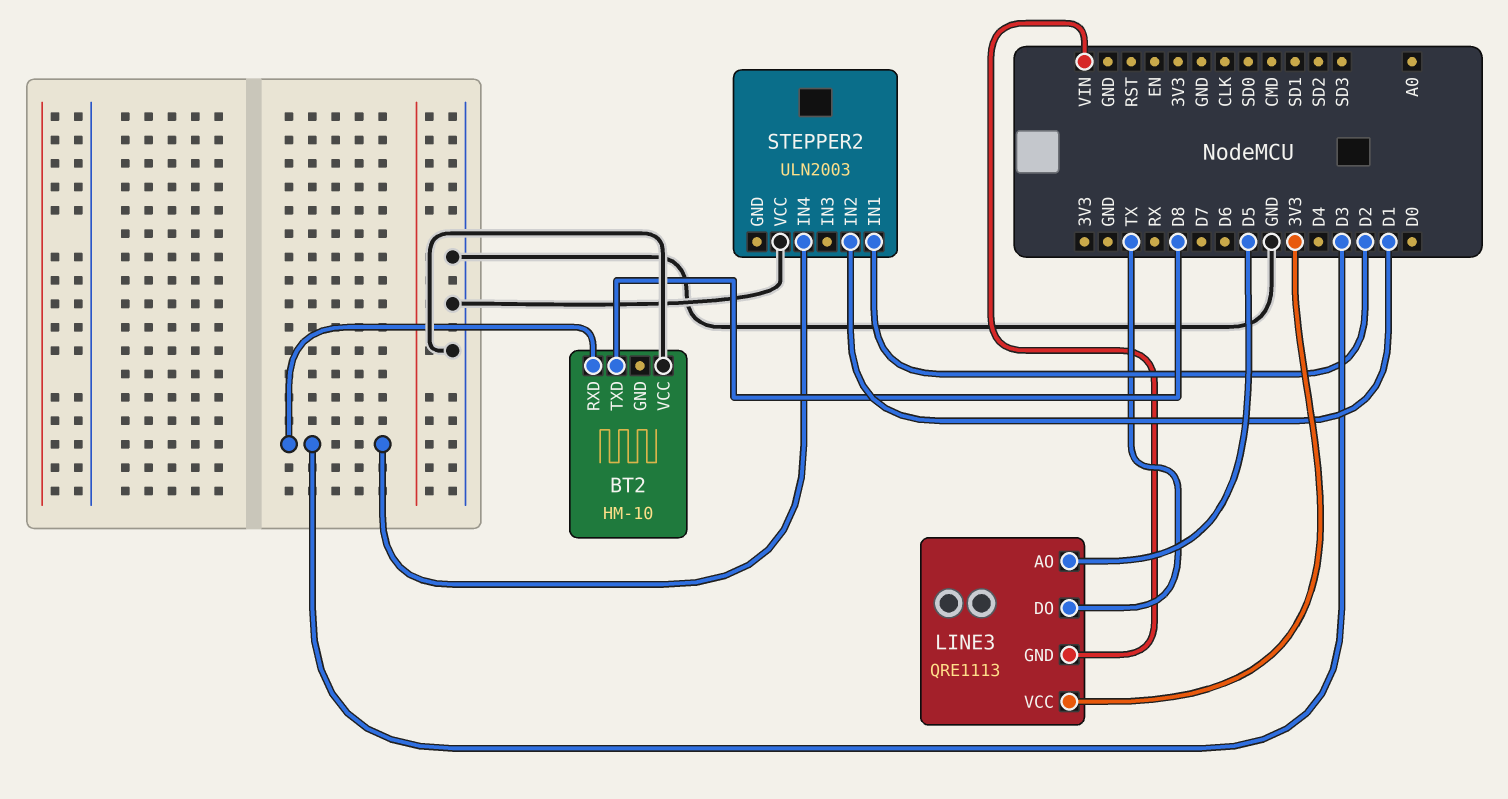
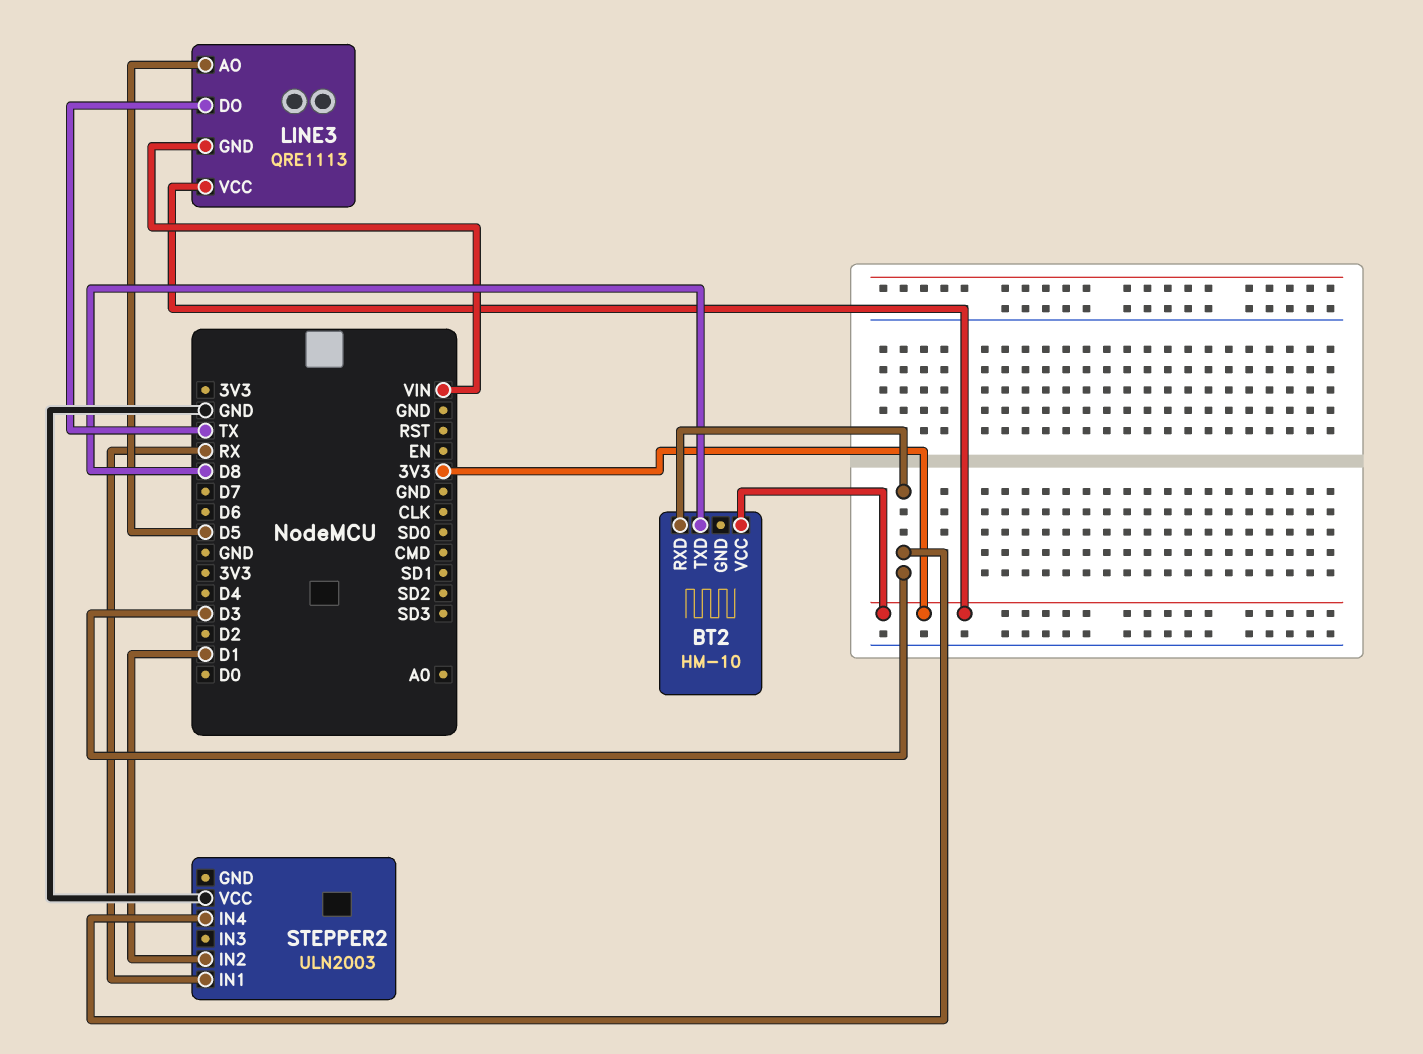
BT2 pin VCC: GND -> 3V3
STEPPER2 pin IN1: D2 -> RX

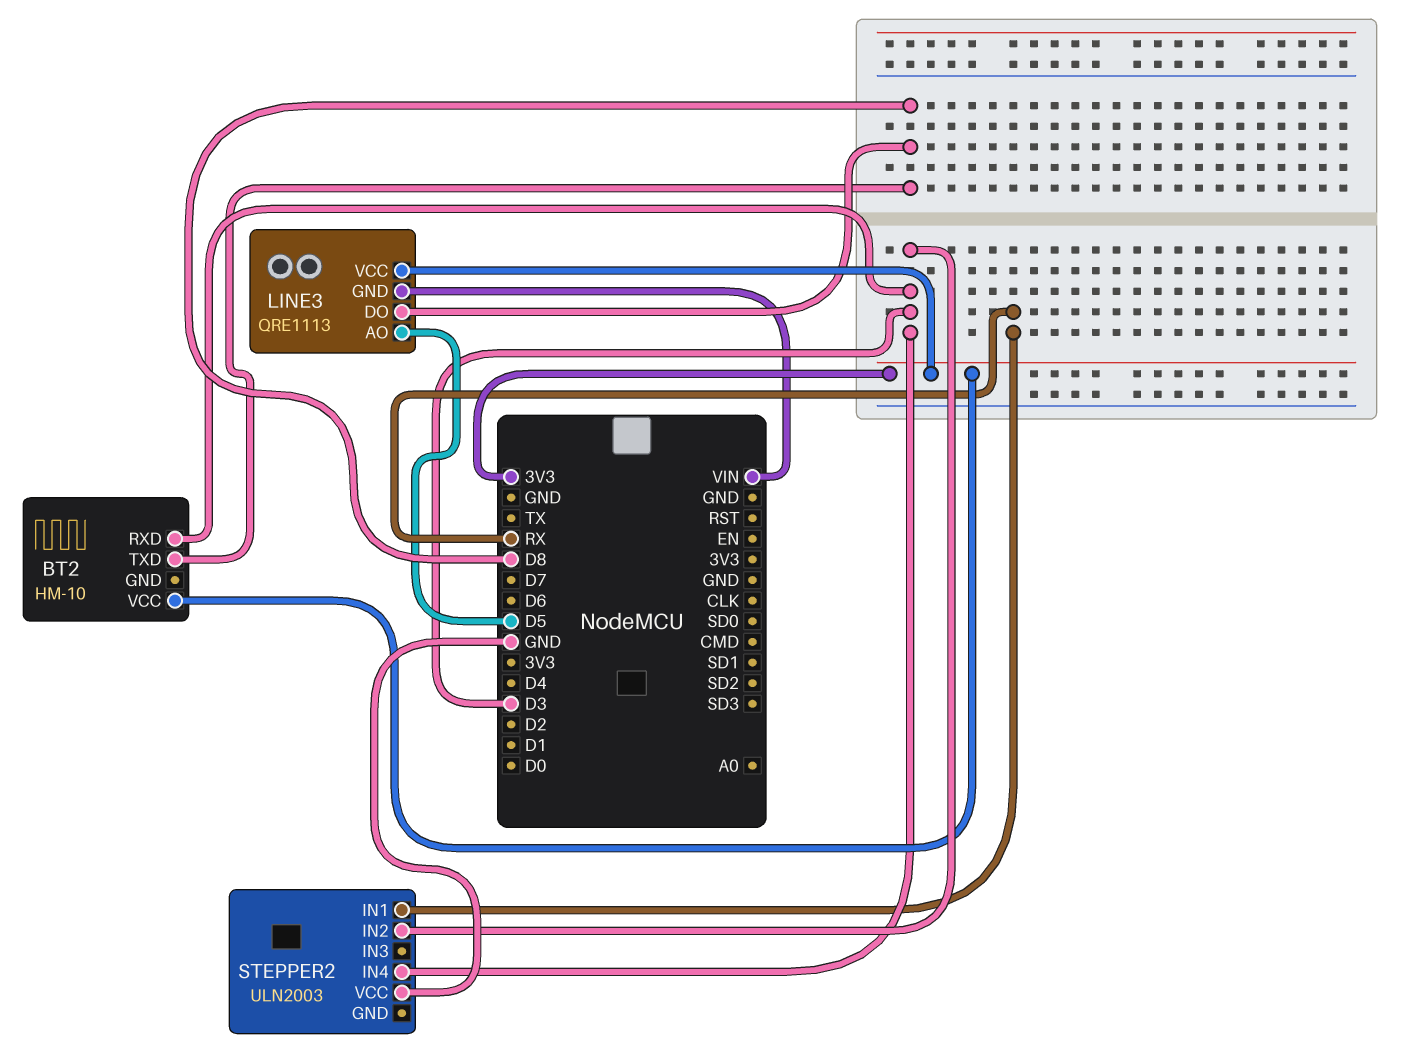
LINE3 pin DO: TX -> D8
STEPPER2 pin IN2: D1 -> D3

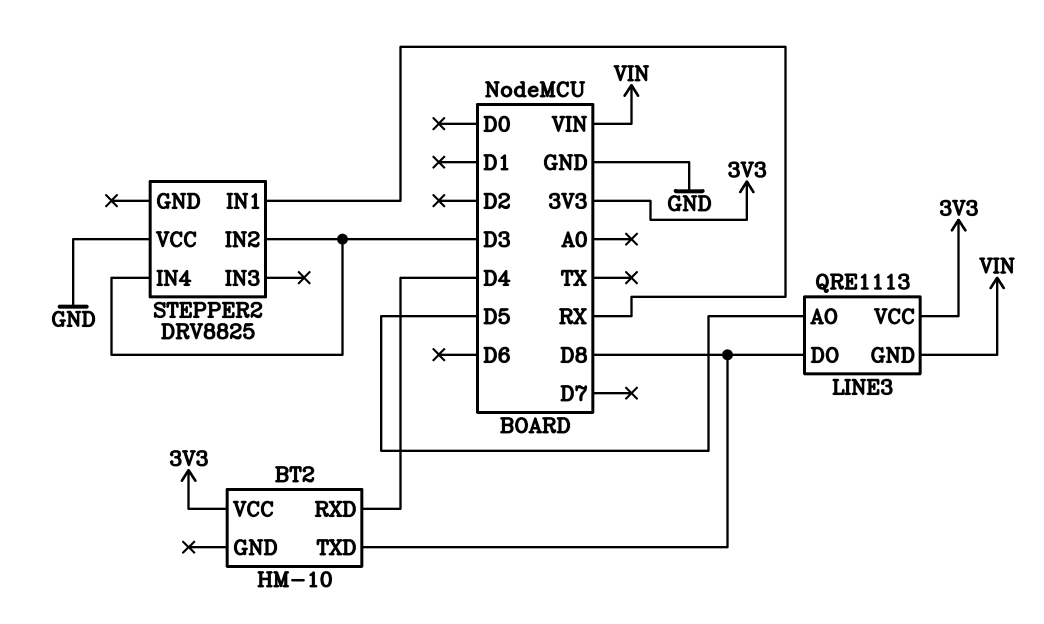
BT2 pin RXD: D3 -> D4
STEPPER2: ULN2003 -> DRV8825

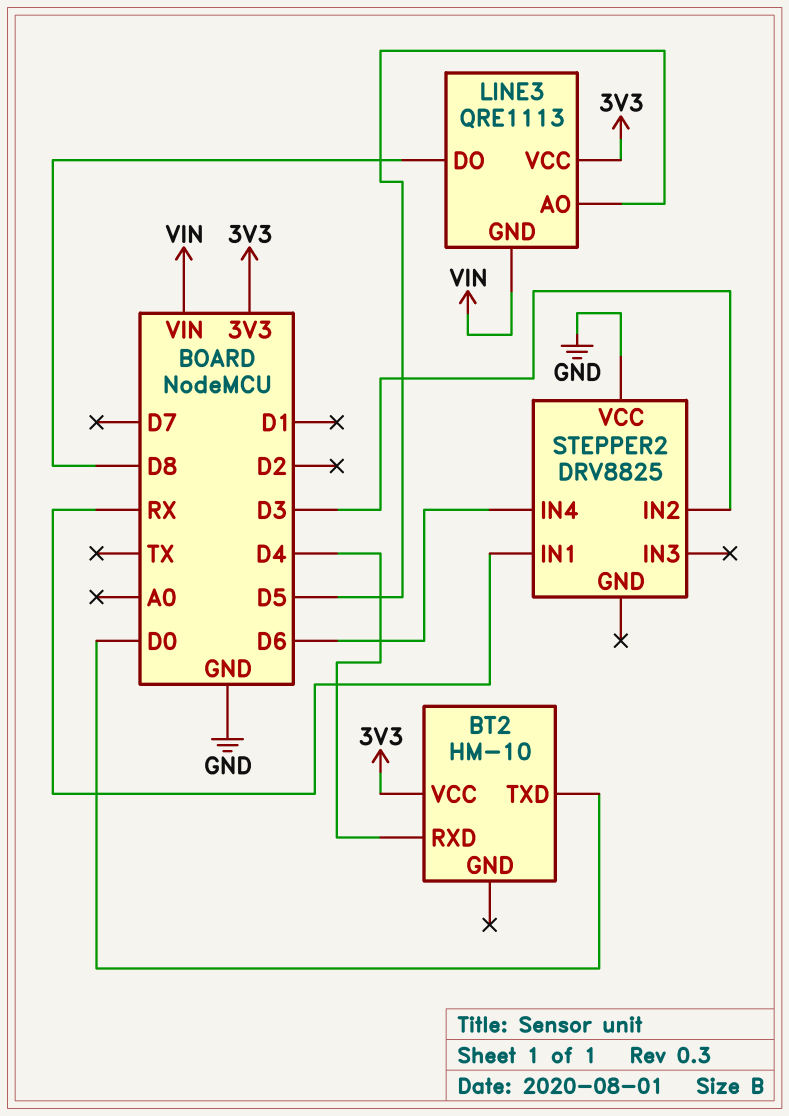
BT2 pin TXD: D8 -> D0
STEPPER2 pin IN4: D3 -> D6

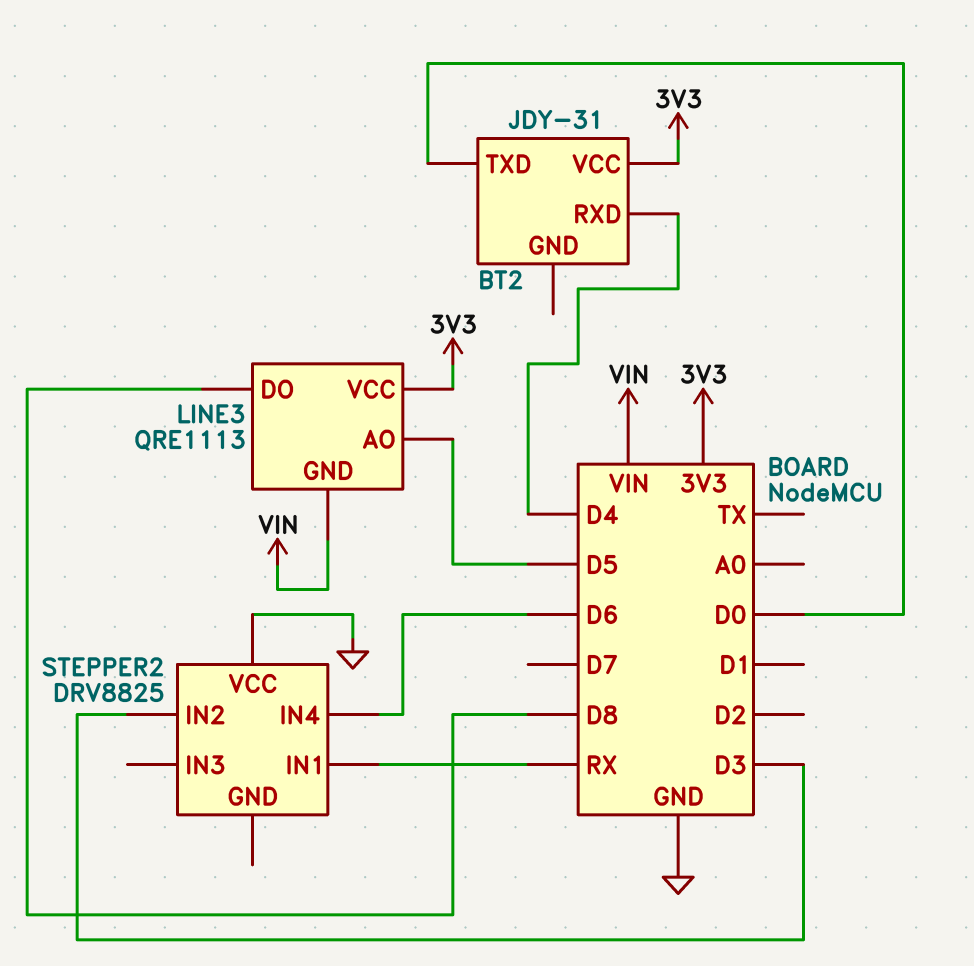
BT2: HM-10 -> JDY-31

